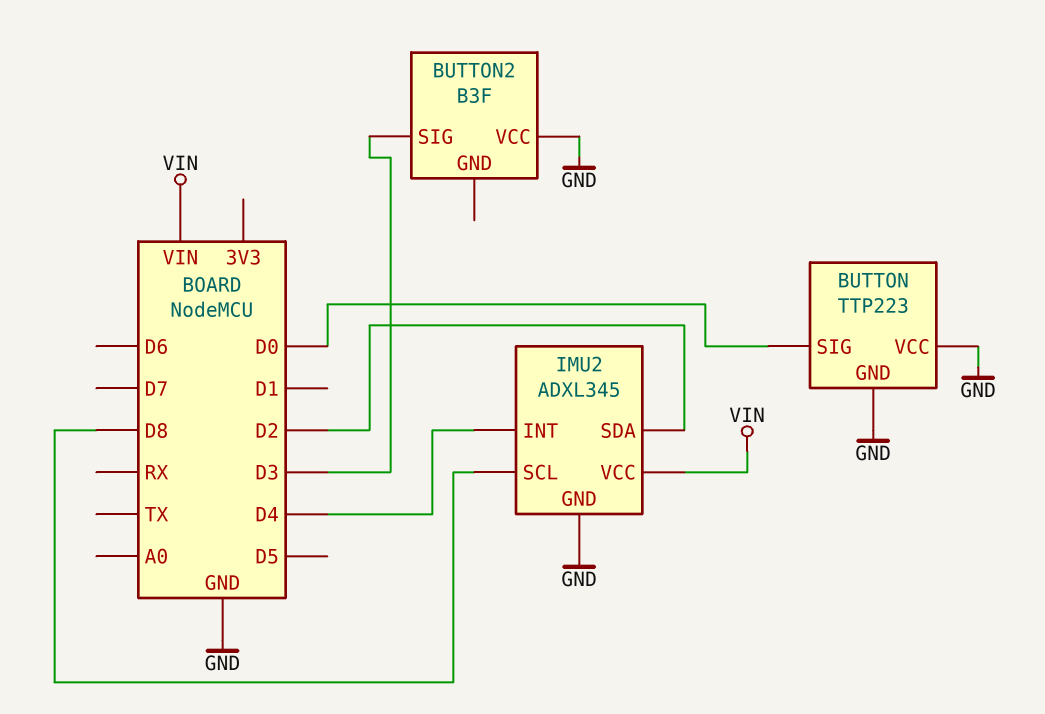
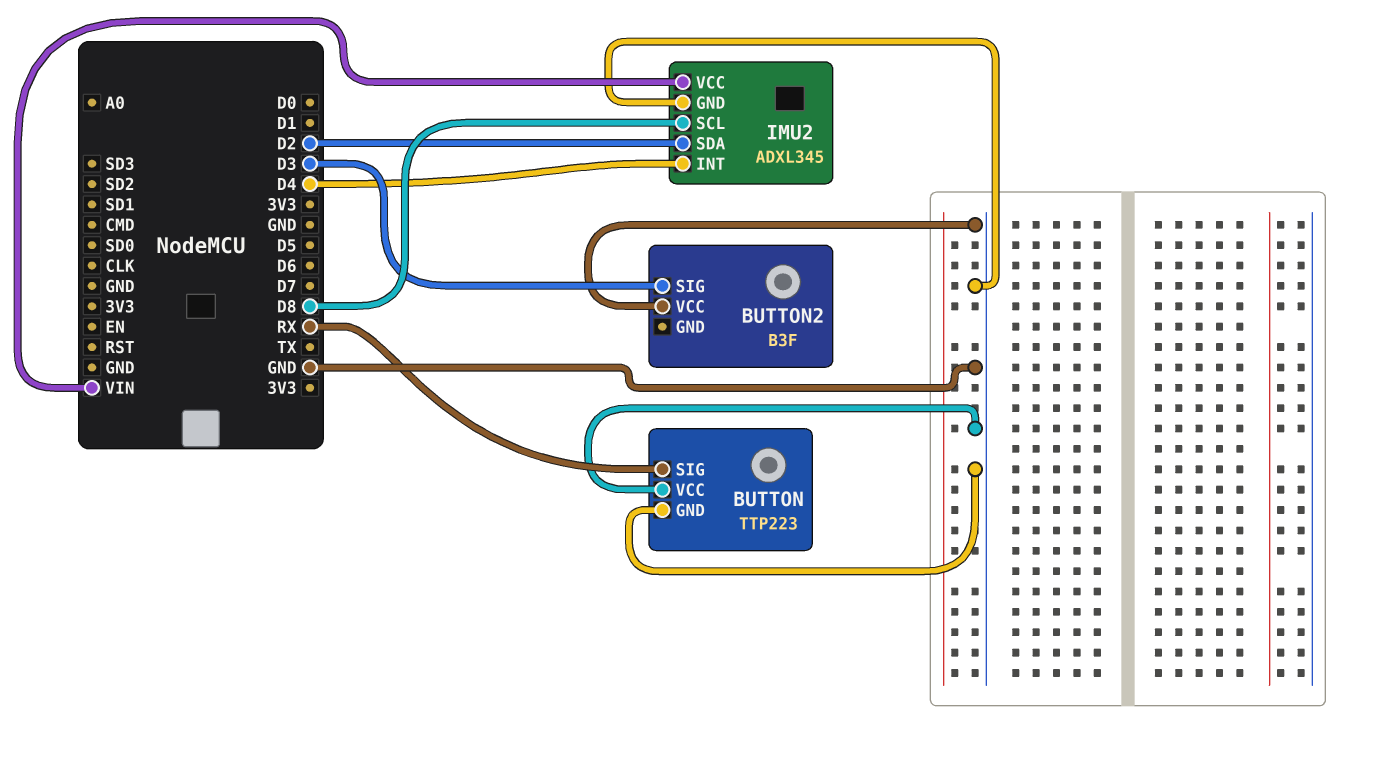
BUTTON pin SIG: D0 -> RX

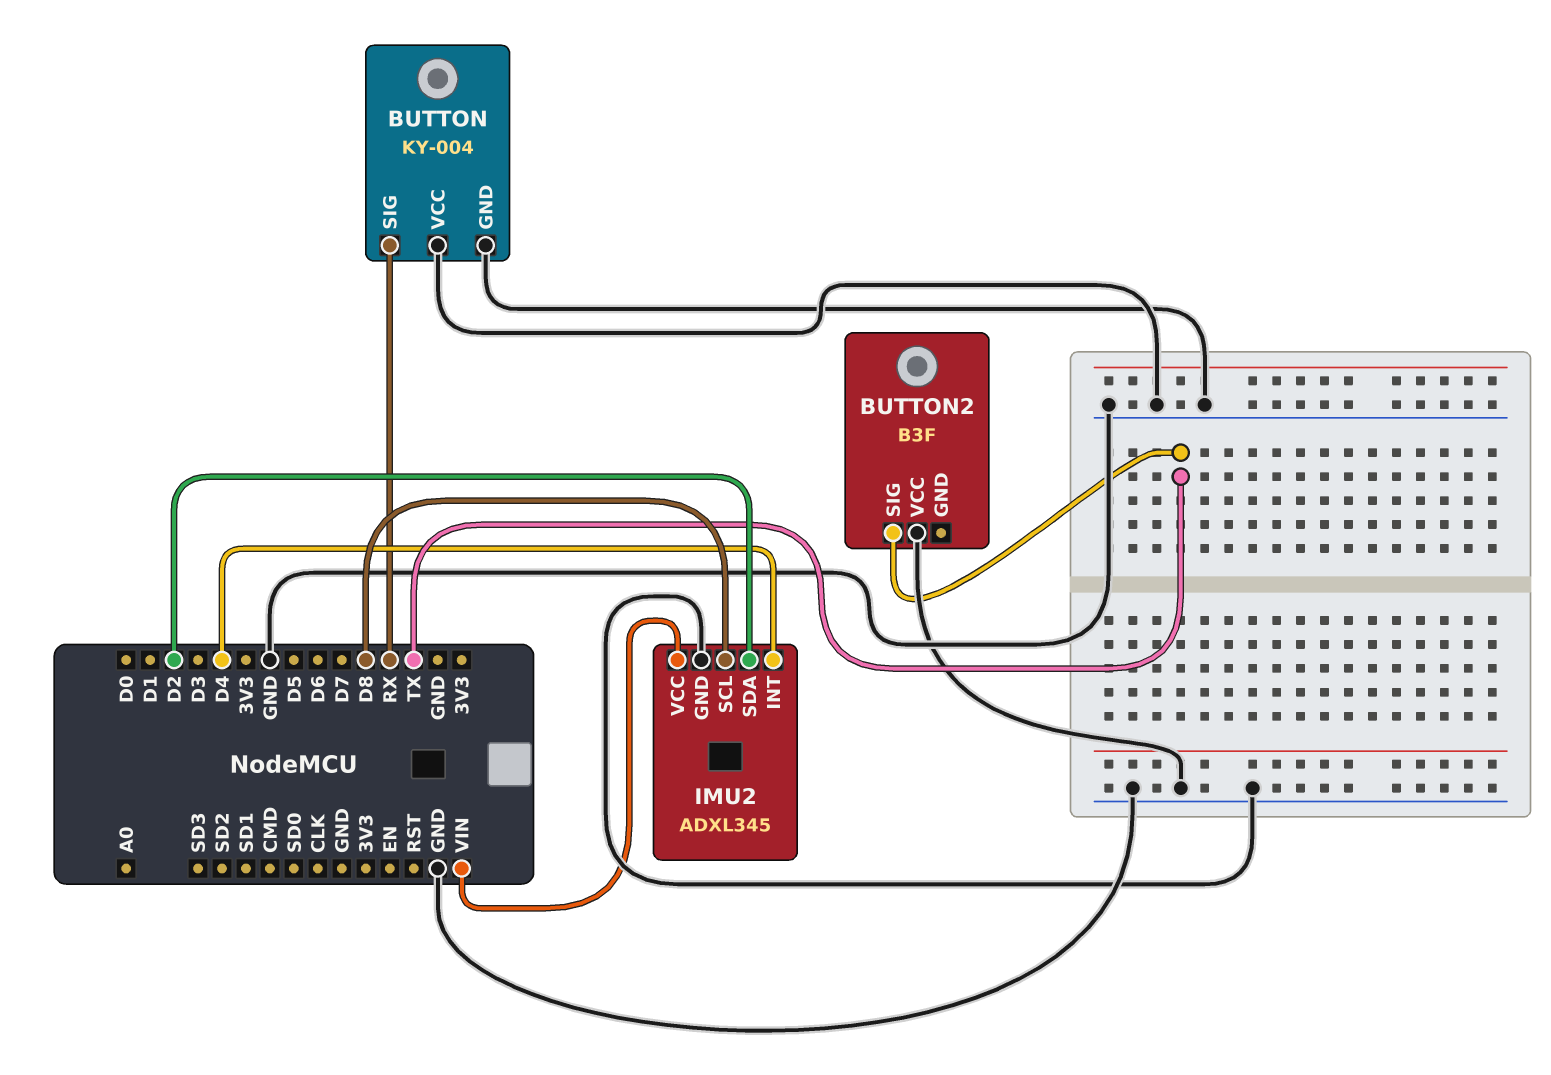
BUTTON: TTP223 -> KY-004
BUTTON2 pin SIG: D3 -> TX

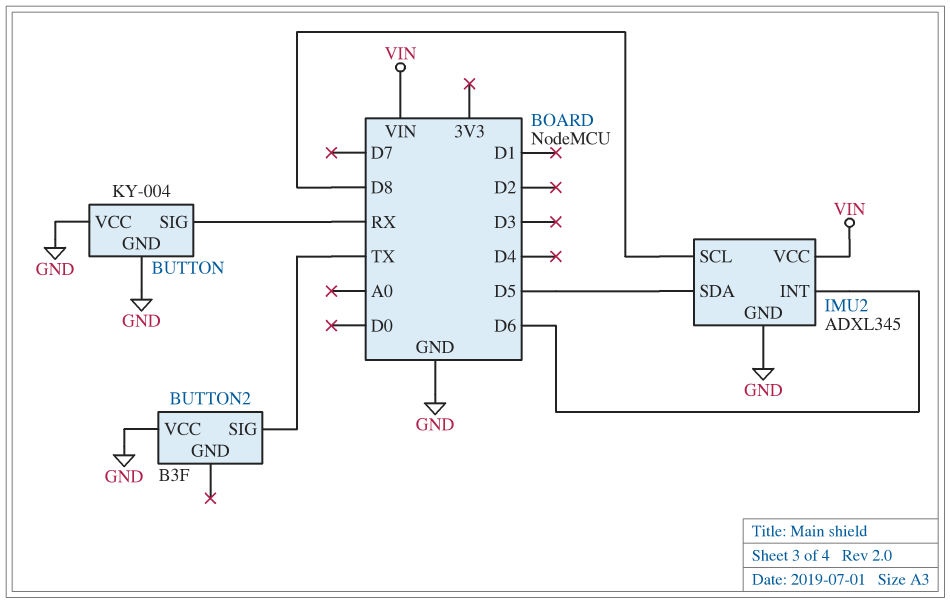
IMU2 pin INT: D4 -> D6
IMU2 pin SDA: D2 -> D5

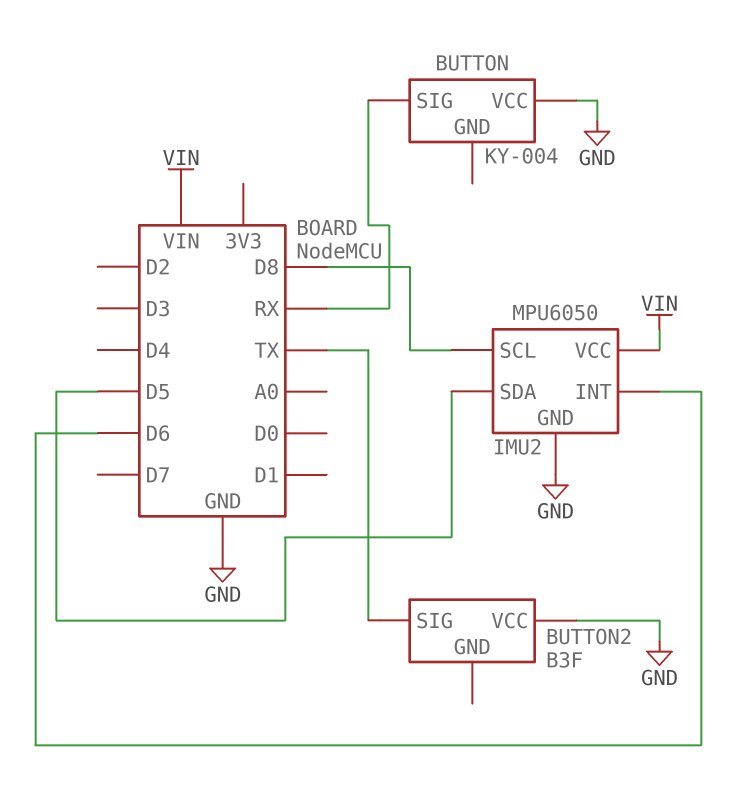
BUTTON pin GND: GND -> none
IMU2: ADXL345 -> MPU6050

